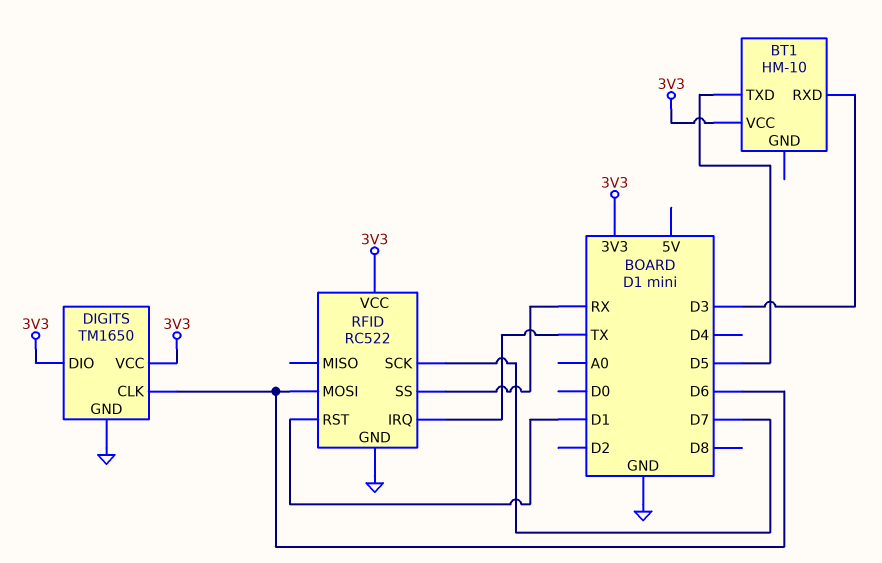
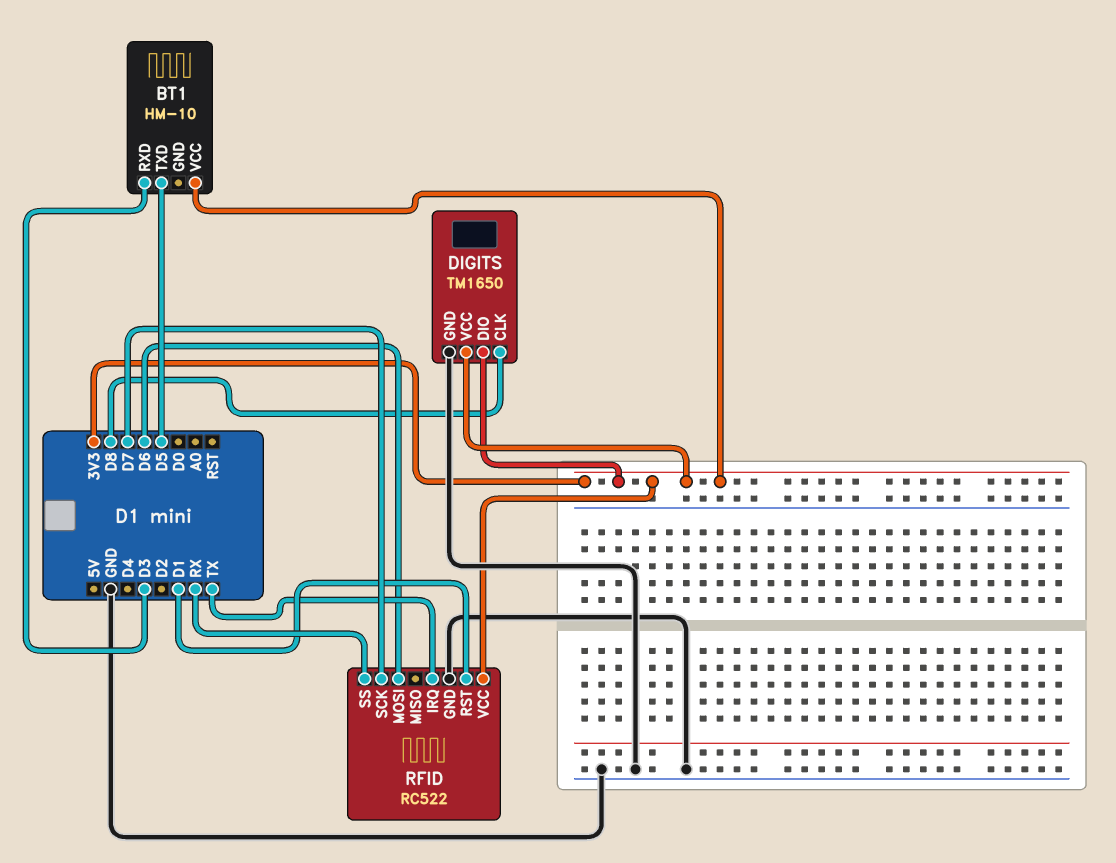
DIGITS pin CLK: D6 -> D8

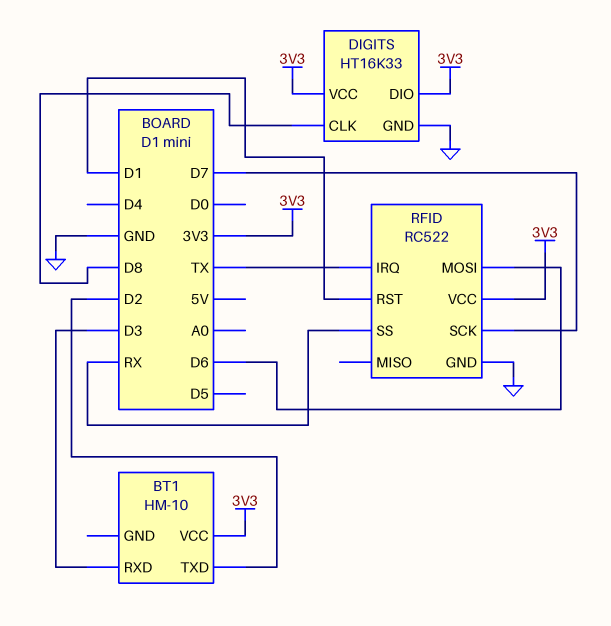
BT1 pin TXD: D5 -> D2
DIGITS: TM1650 -> HT16K33

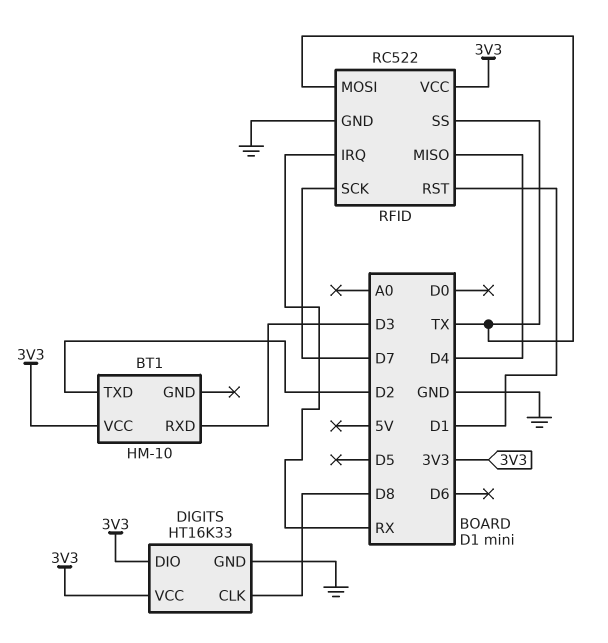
RFID pin IRQ: TX -> RX
RFID pin MISO: none -> D4
RFID pin MOSI: D6 -> TX
RFID pin SS: RX -> TX

